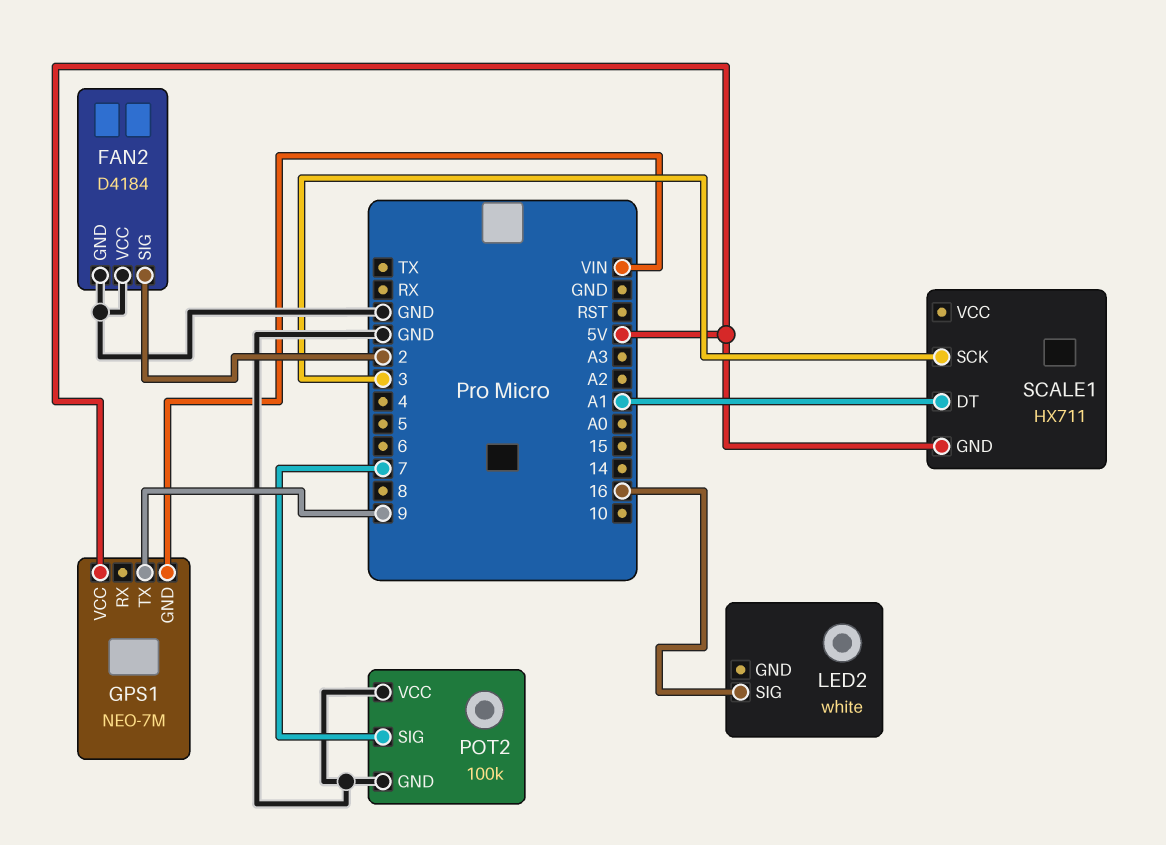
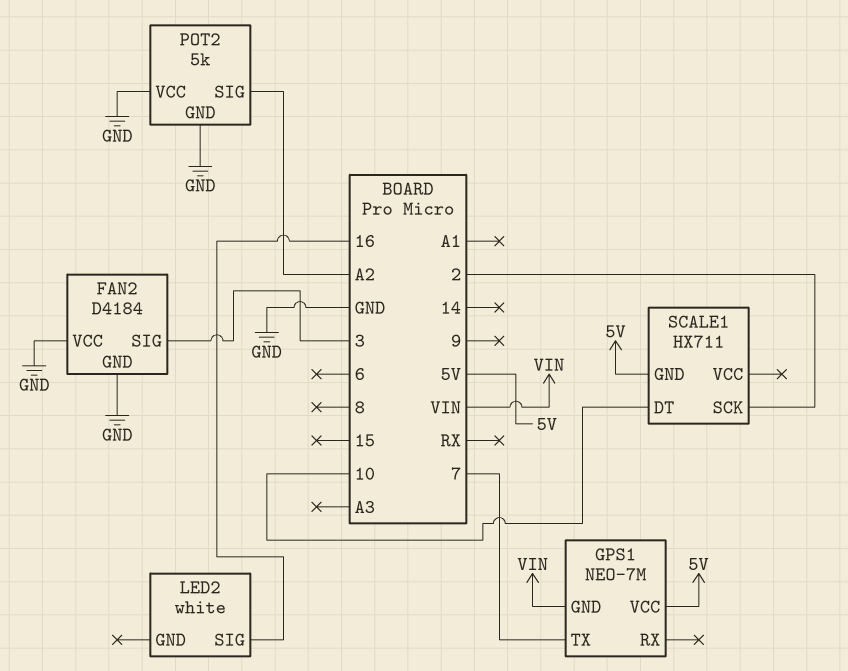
FAN2 pin SIG: 2 -> 3
GPS1 pin TX: 9 -> 7
POT2: 100k -> 5k
POT2 pin SIG: 7 -> A2
SCALE1 pin DT: A1 -> 10
SCALE1 pin SCK: 3 -> 2

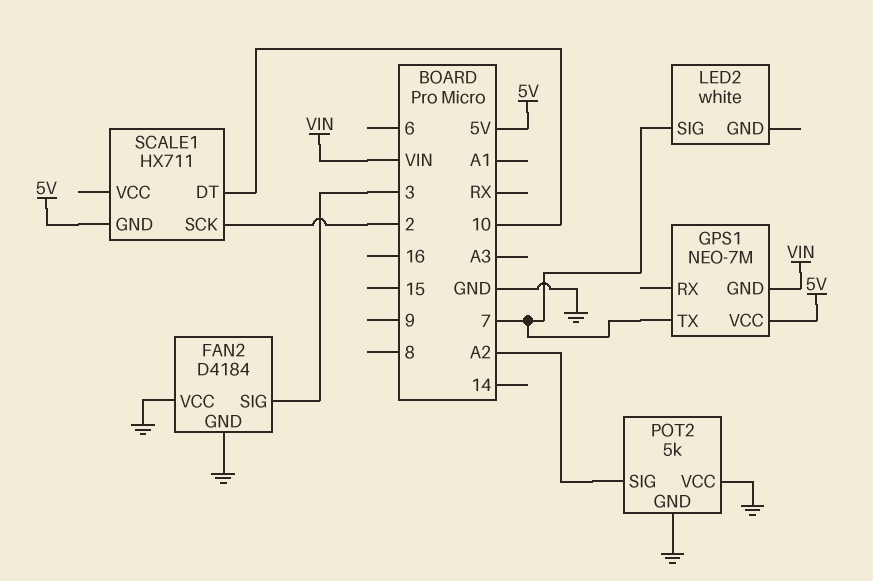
LED2 pin SIG: 16 -> 7

